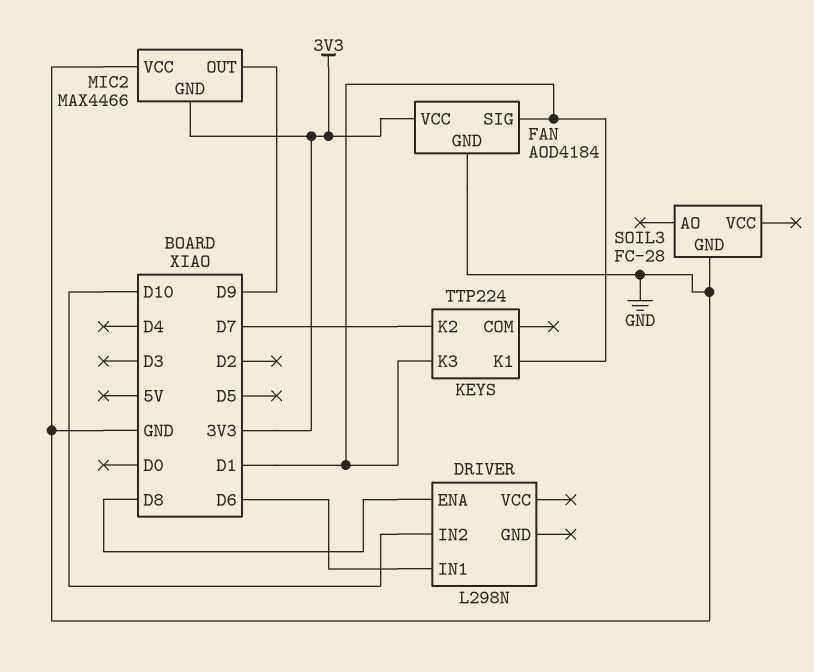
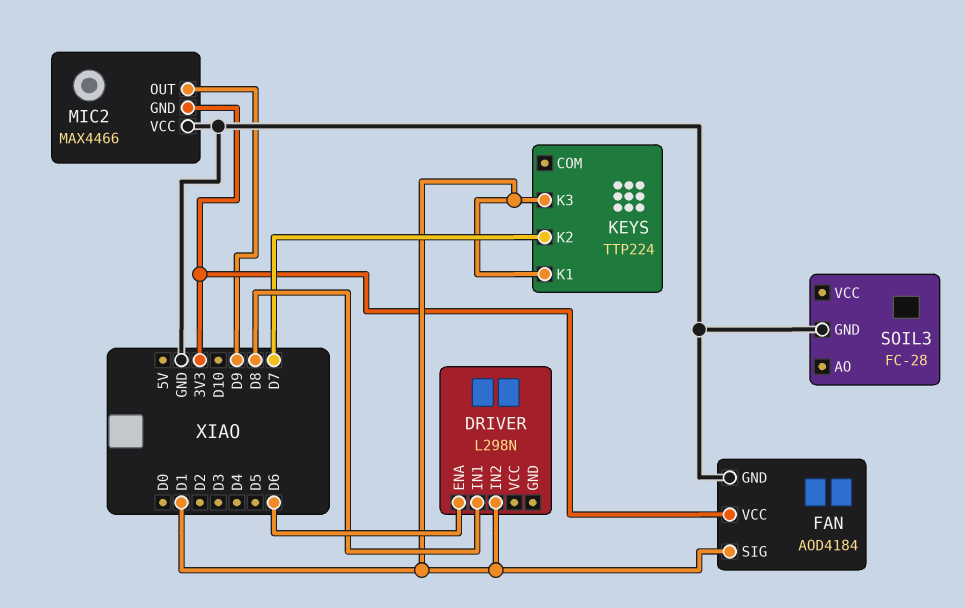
DRIVER pin ENA: D8 -> D6
DRIVER pin IN1: D6 -> D8
DRIVER pin IN2: D10 -> D1

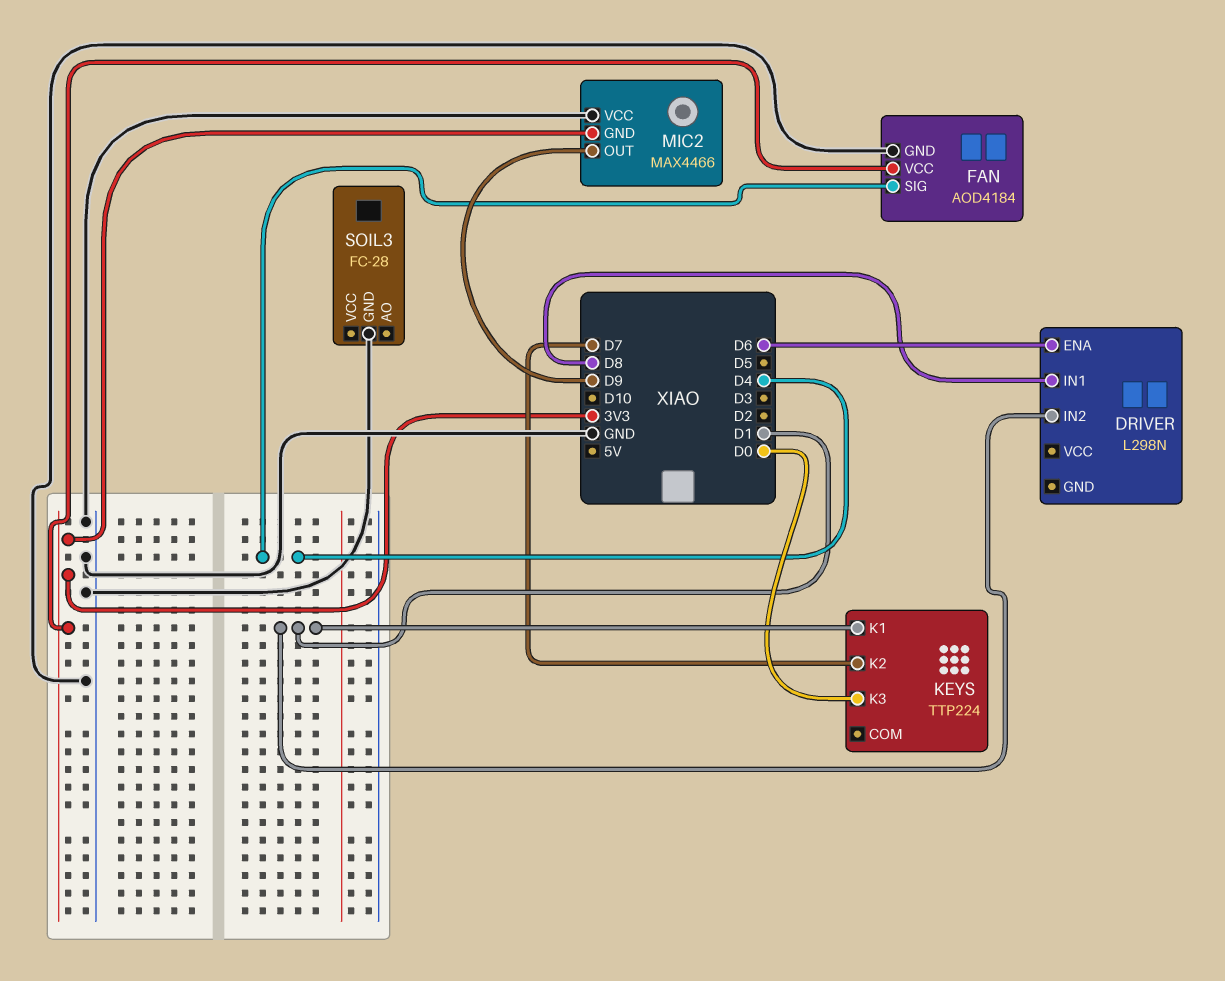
FAN pin SIG: D1 -> D4
KEYS pin K3: D1 -> D0

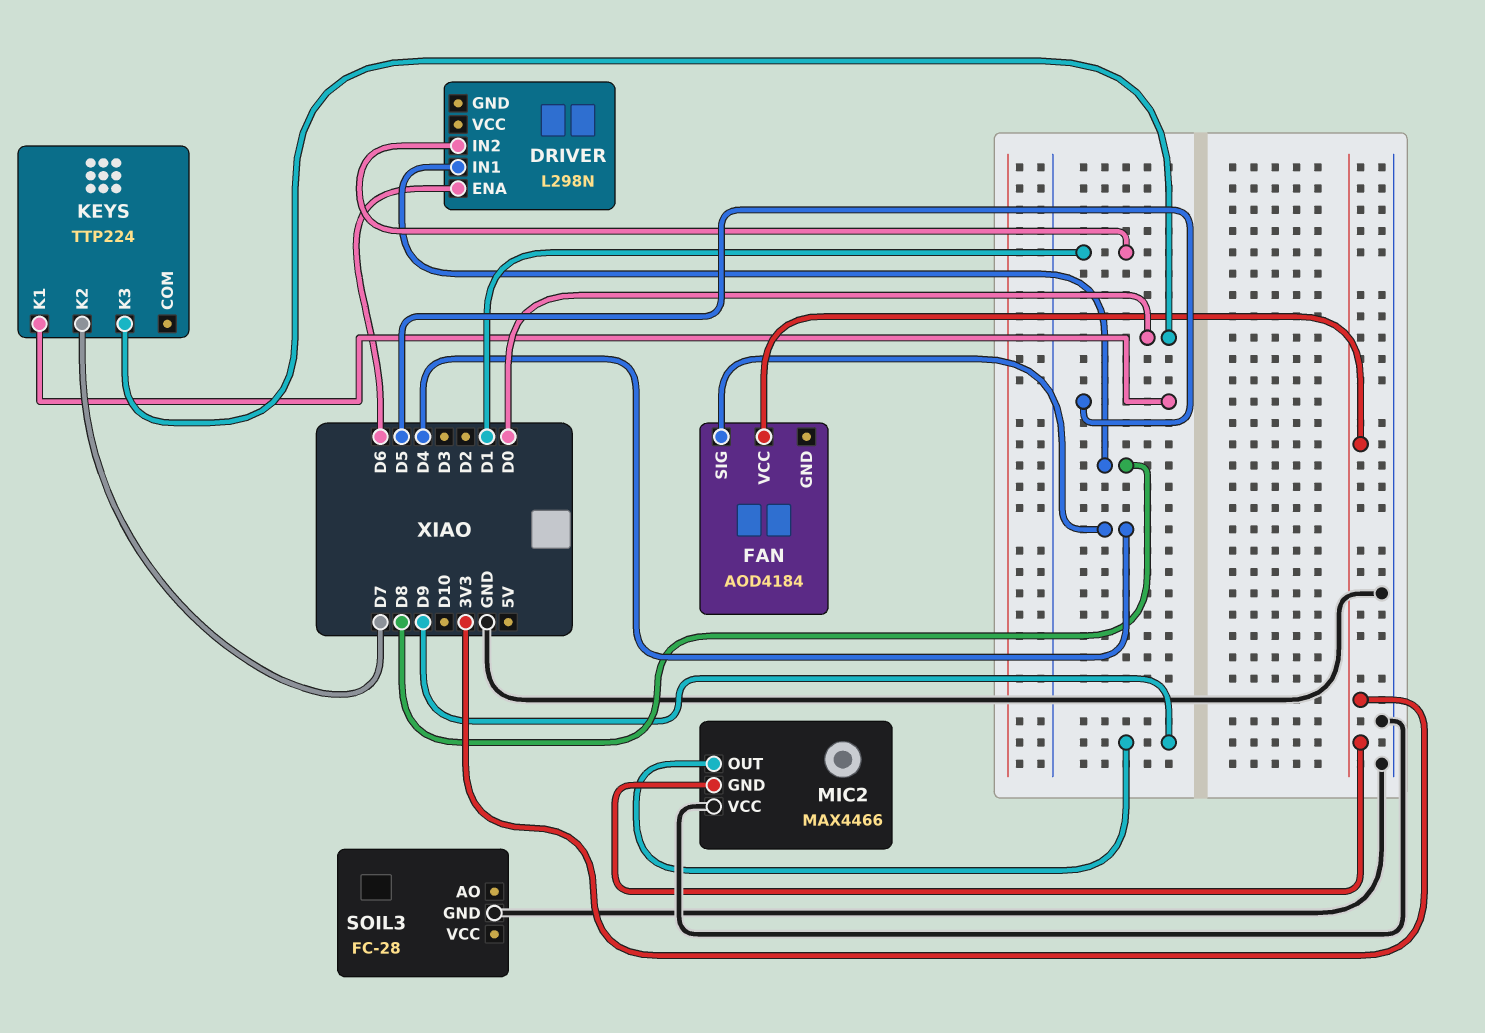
FAN pin GND: GND -> none
KEYS pin K1: D1 -> D5

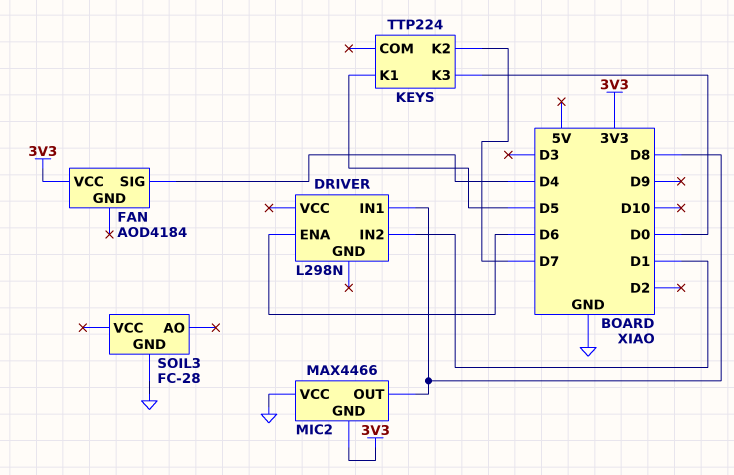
MIC2 pin OUT: D9 -> D8

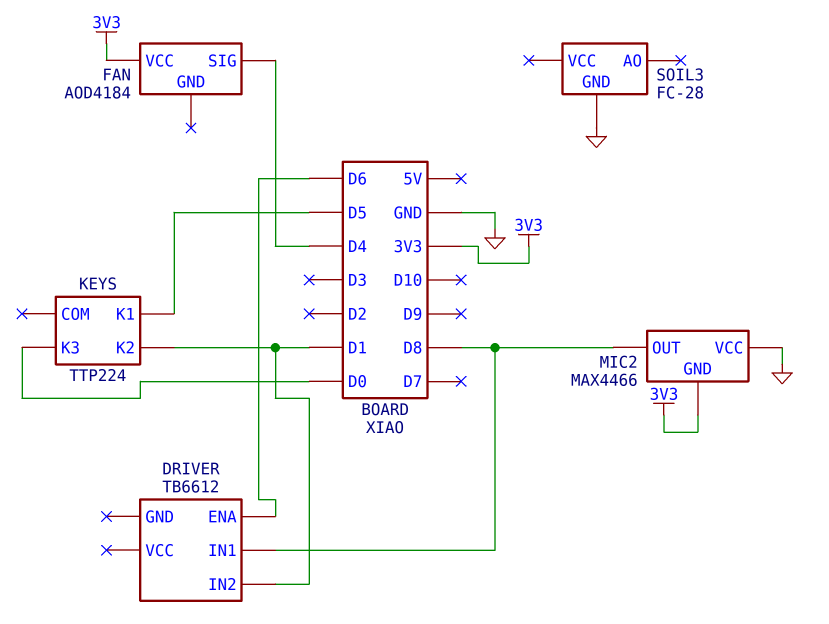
DRIVER: L298N -> TB6612
KEYS pin K2: D7 -> D1

